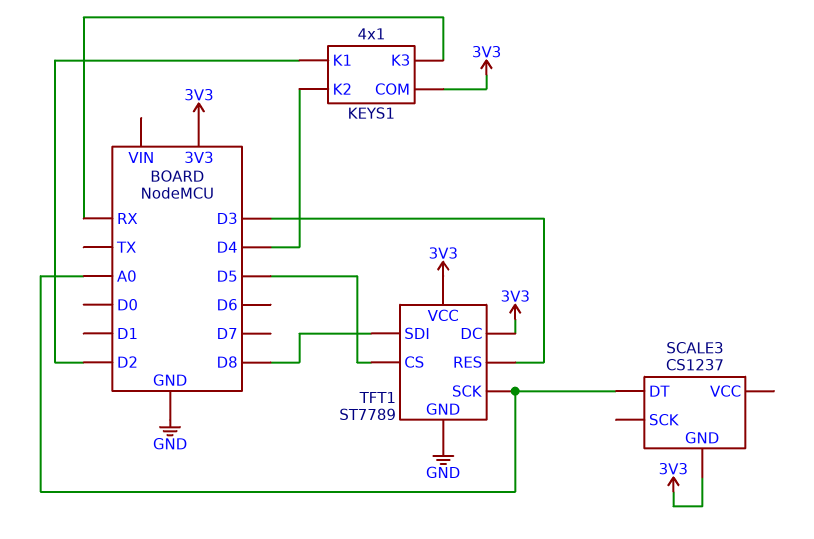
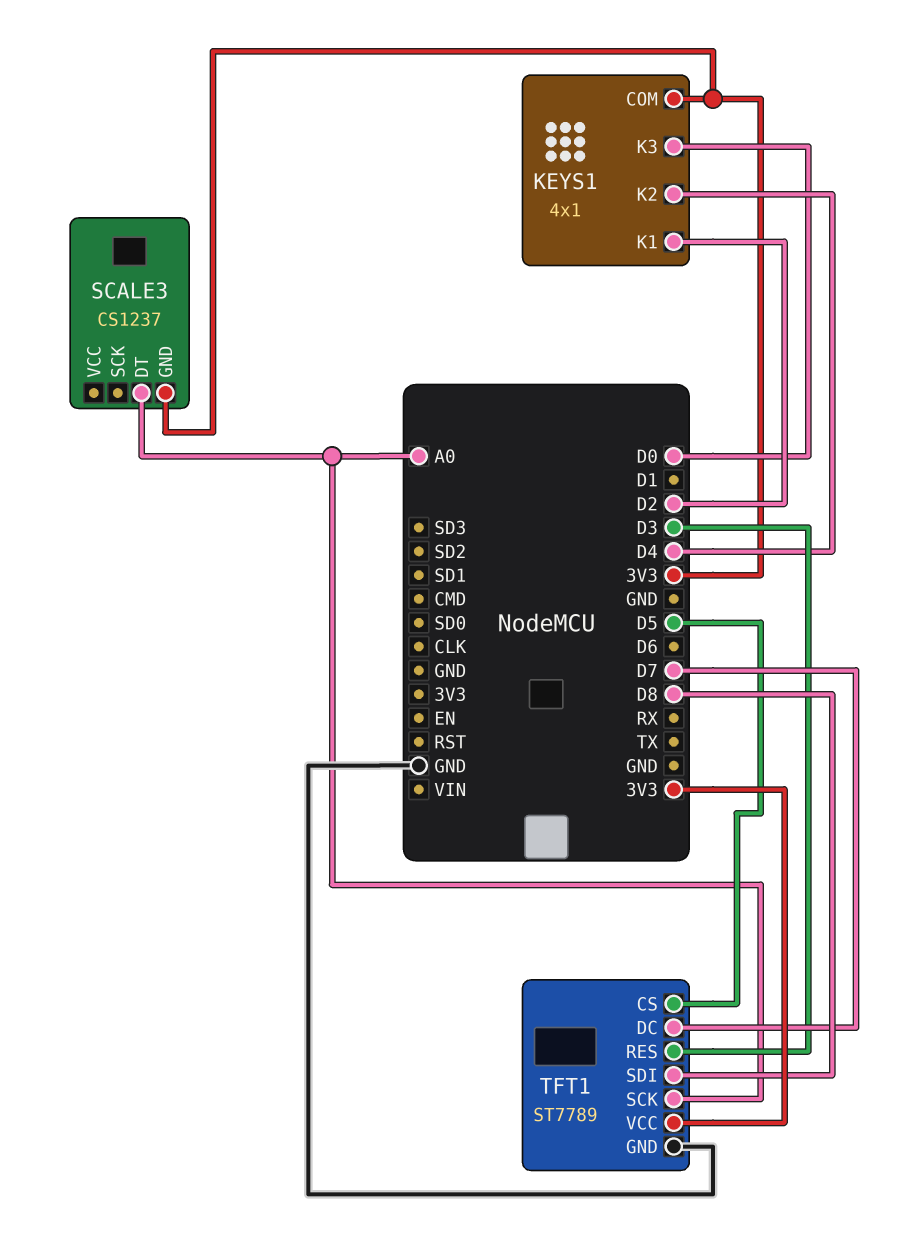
KEYS1 pin K3: RX -> D0
TFT1 pin DC: 3V3 -> D7

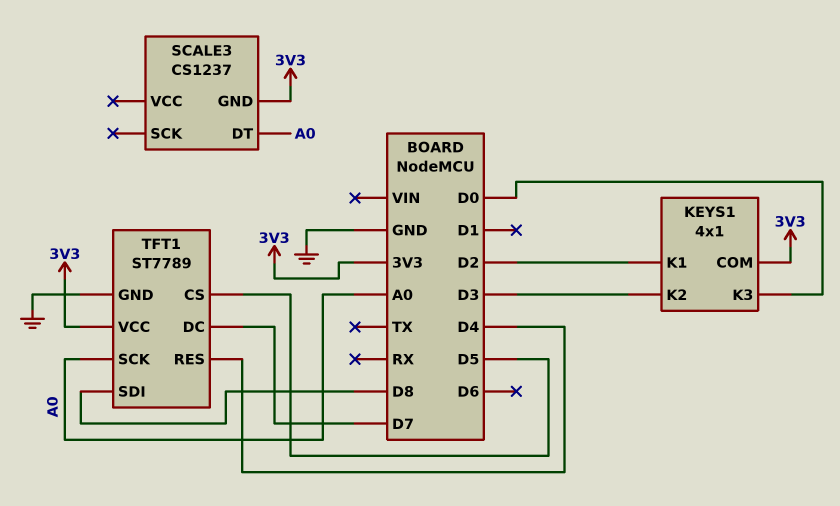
KEYS1 pin K2: D4 -> D3
TFT1 pin RES: D3 -> D4

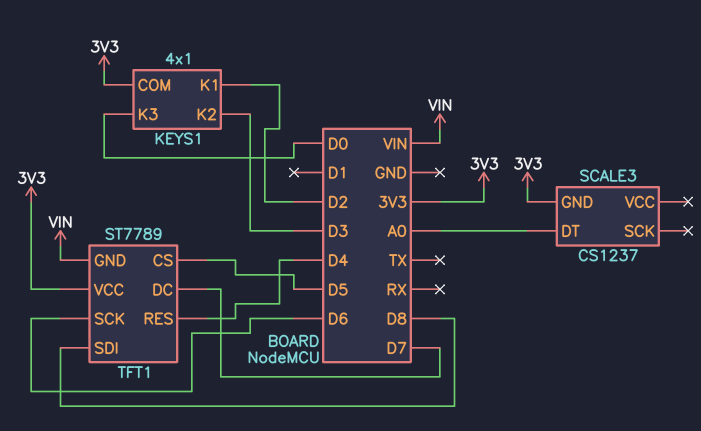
TFT1 pin GND: GND -> VIN
TFT1 pin SCK: A0 -> D6

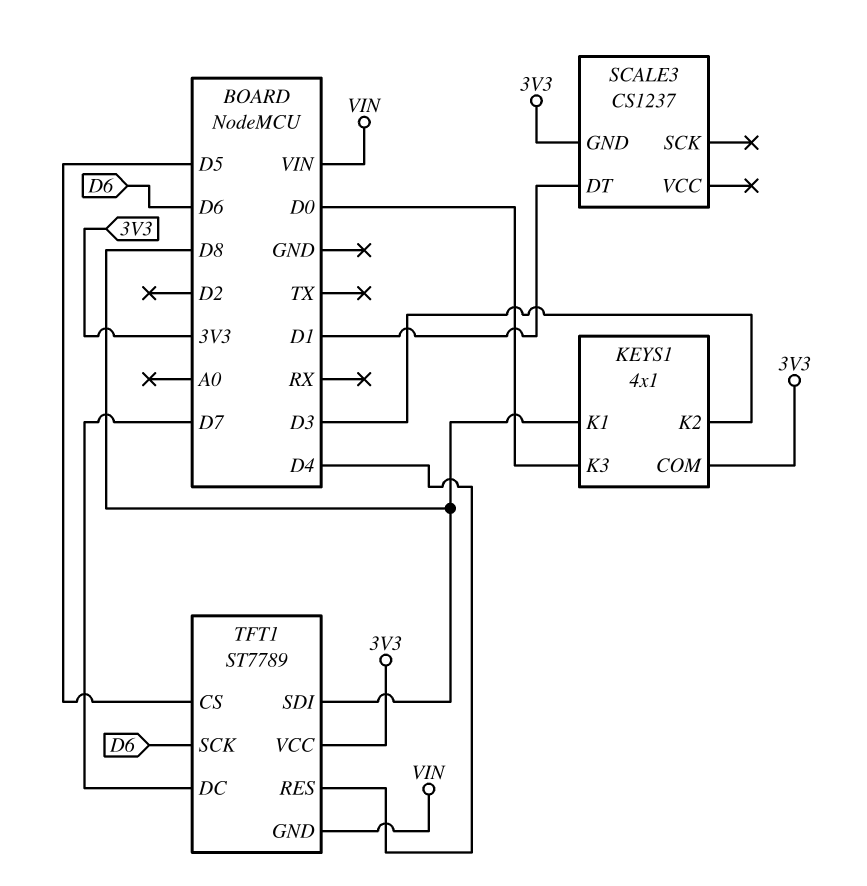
KEYS1 pin K1: D2 -> D8
SCALE3 pin DT: A0 -> D1

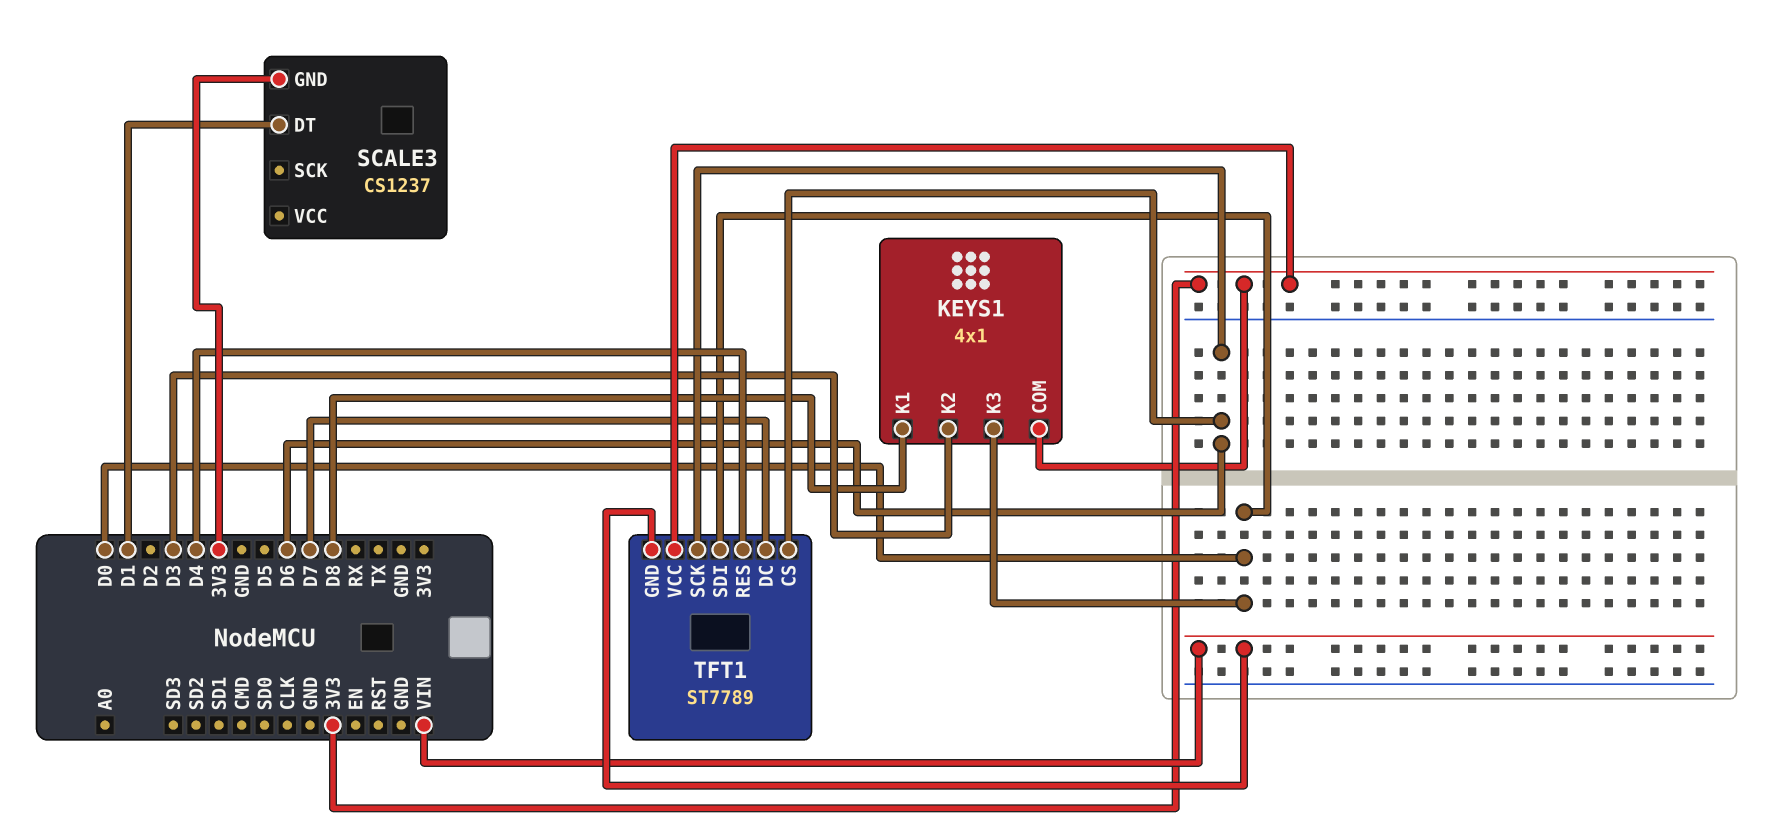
TFT1 pin CS: D5 -> D6
TFT1 pin SDI: D8 -> D0

